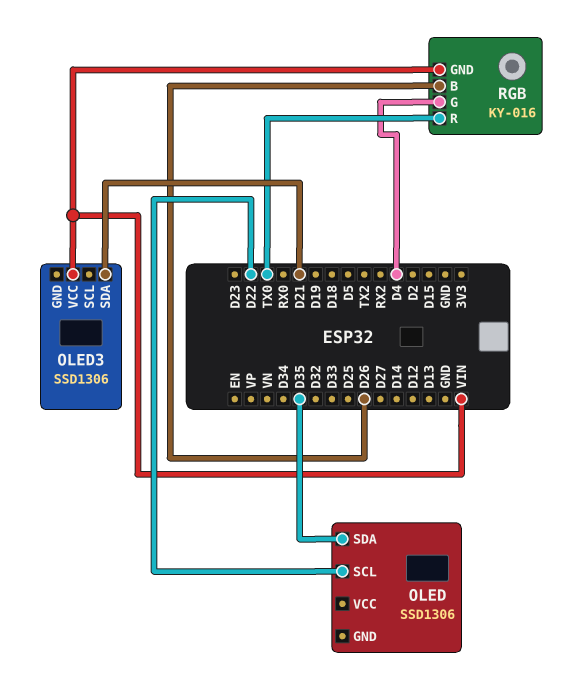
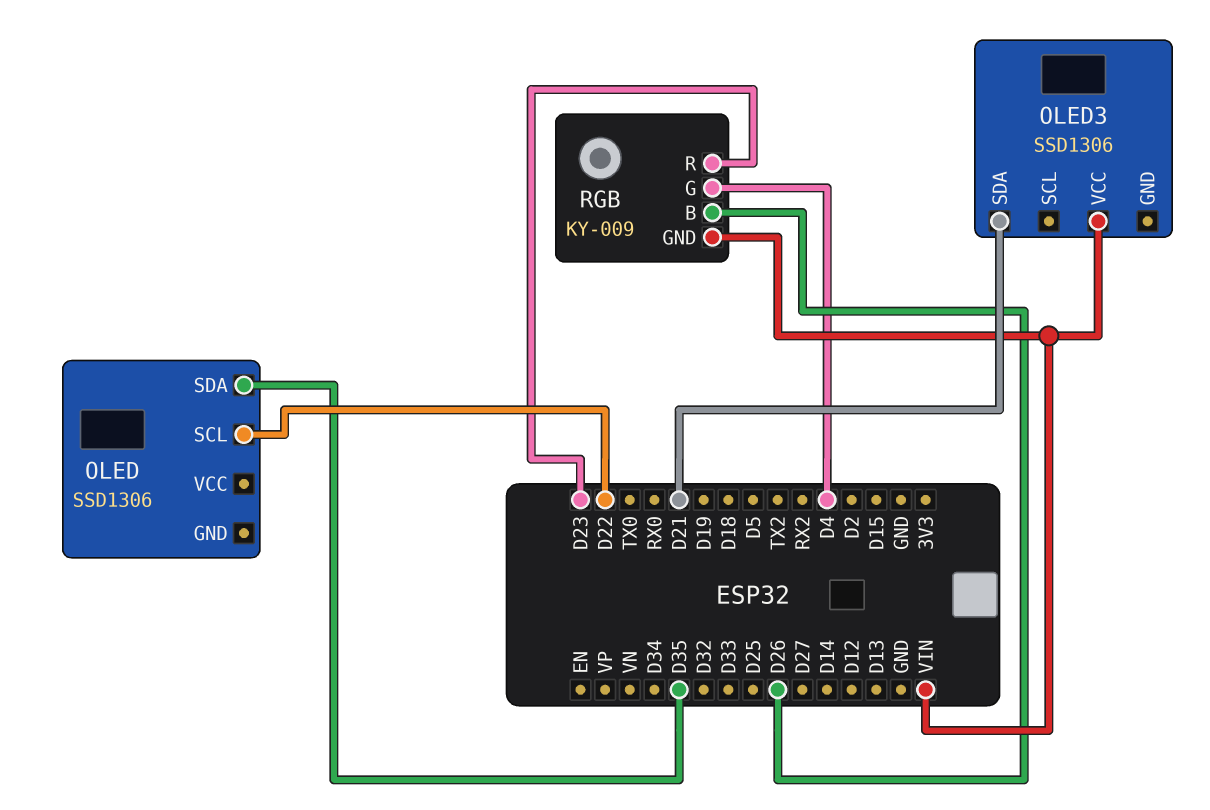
RGB: KY-016 -> KY-009
RGB pin R: TX0 -> D23

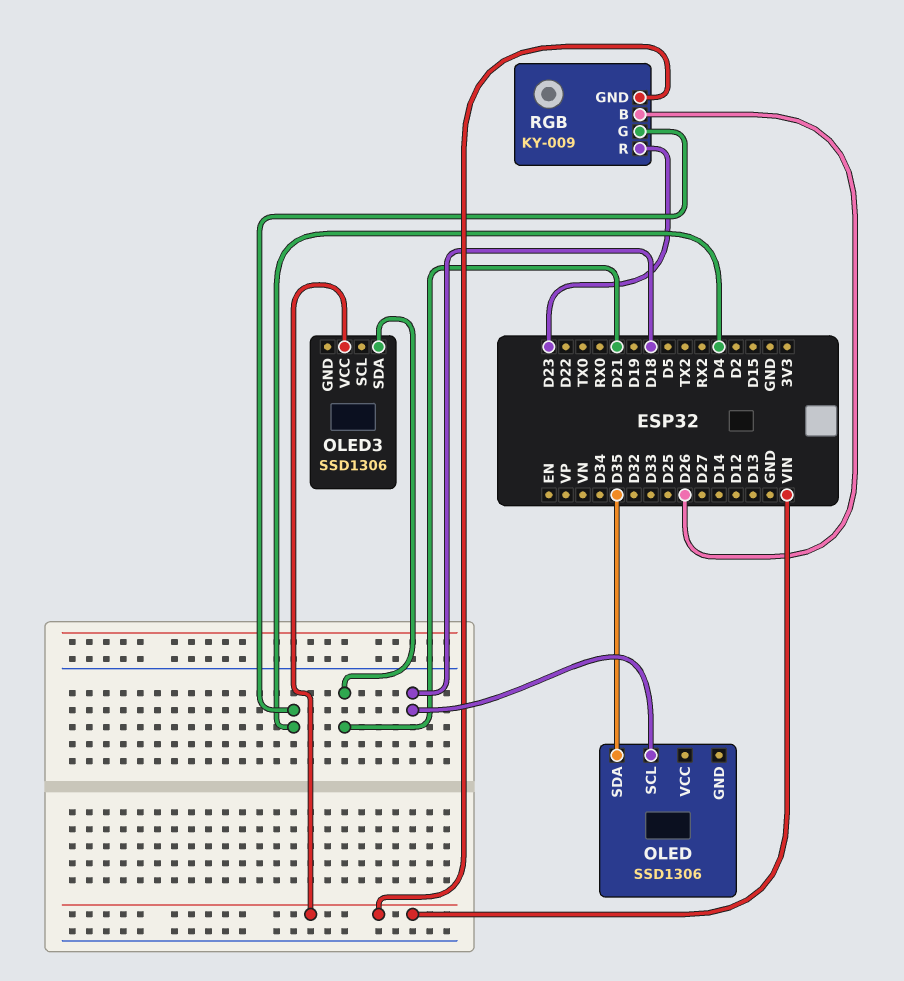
OLED pin SCL: D22 -> D18

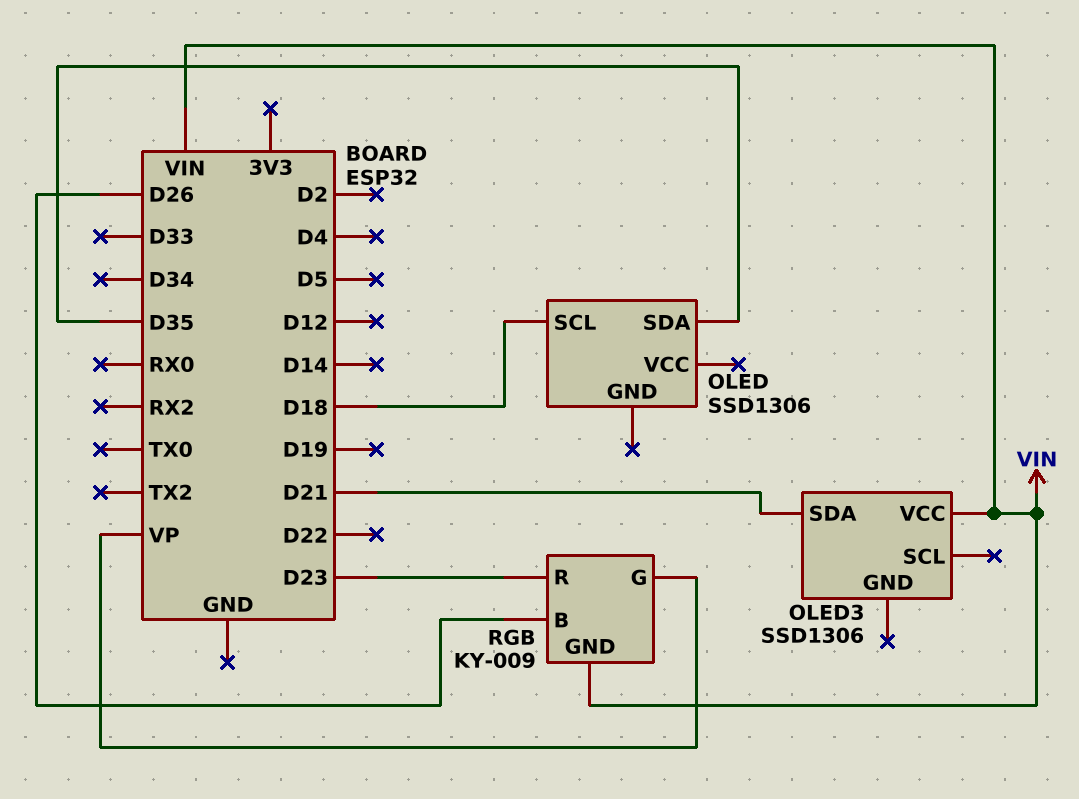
RGB pin G: D4 -> VP

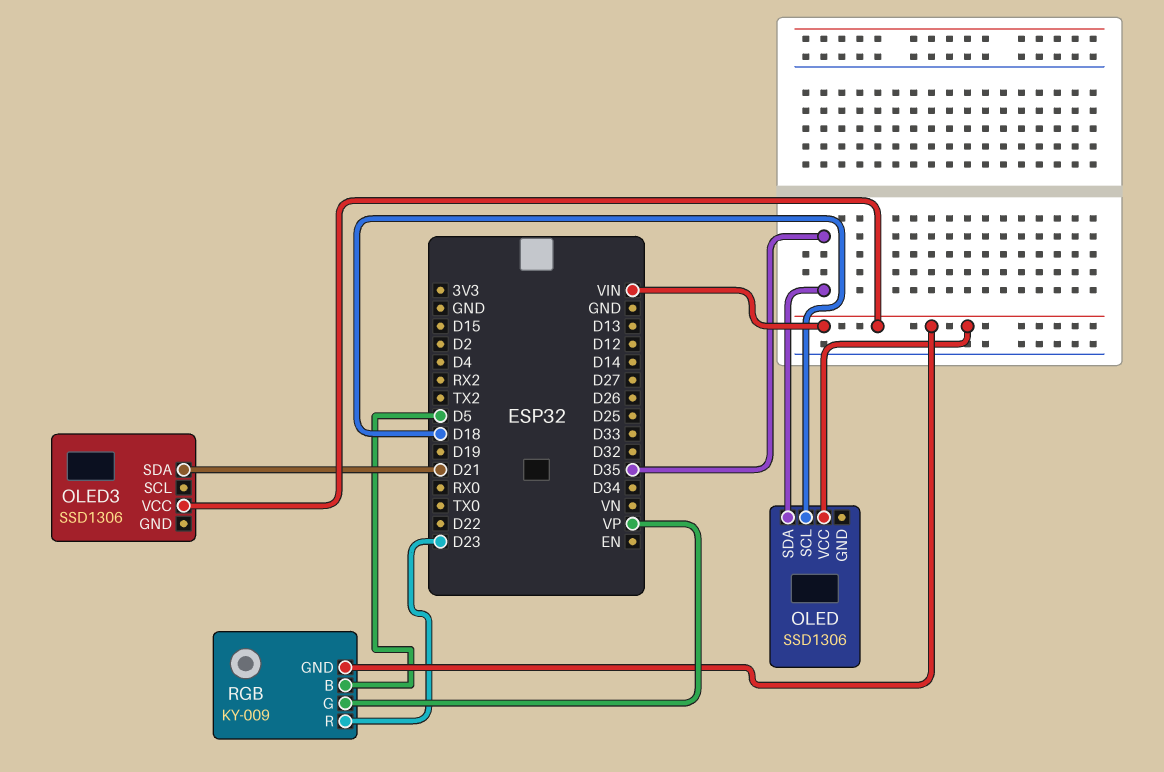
OLED pin VCC: none -> VIN
RGB pin B: D26 -> D5

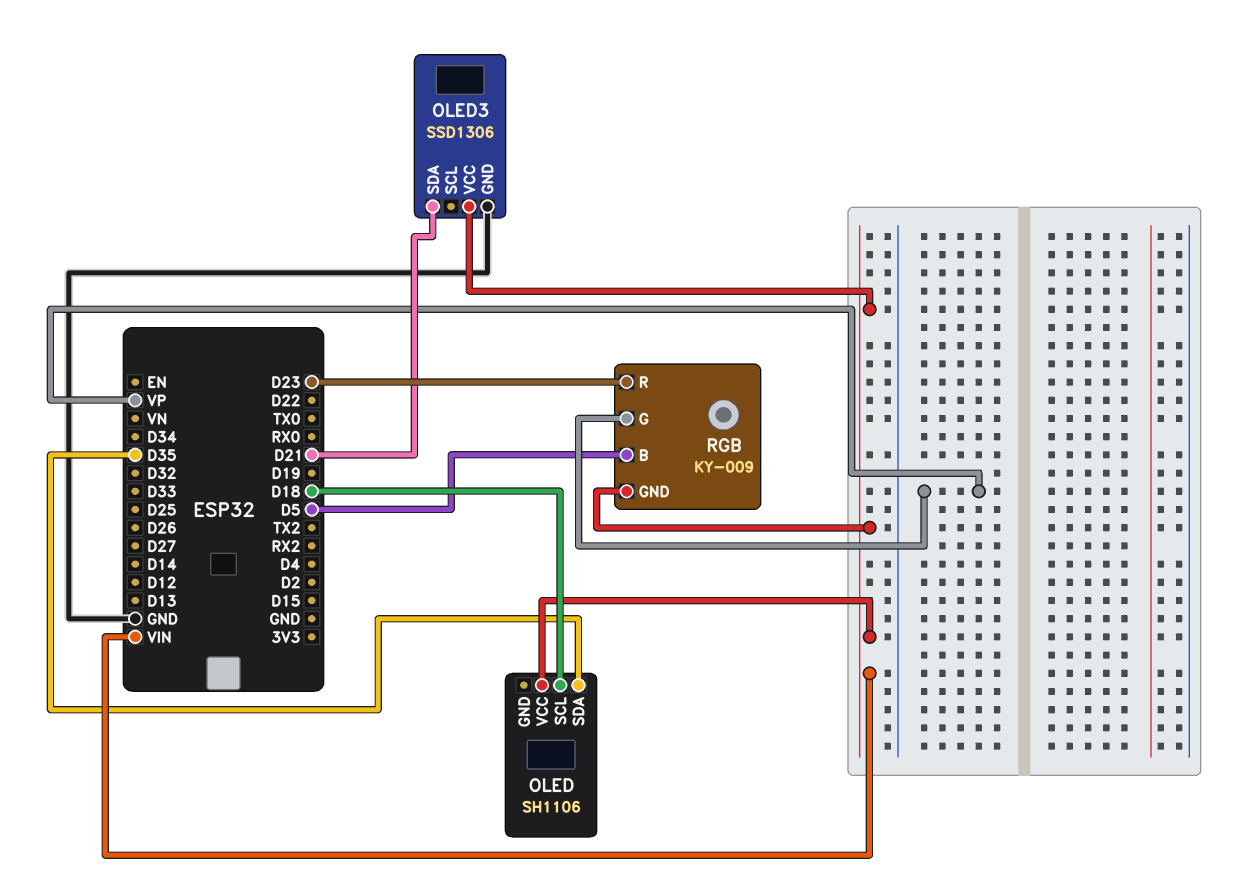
OLED: SSD1306 -> SH1106
OLED3 pin GND: none -> GND

